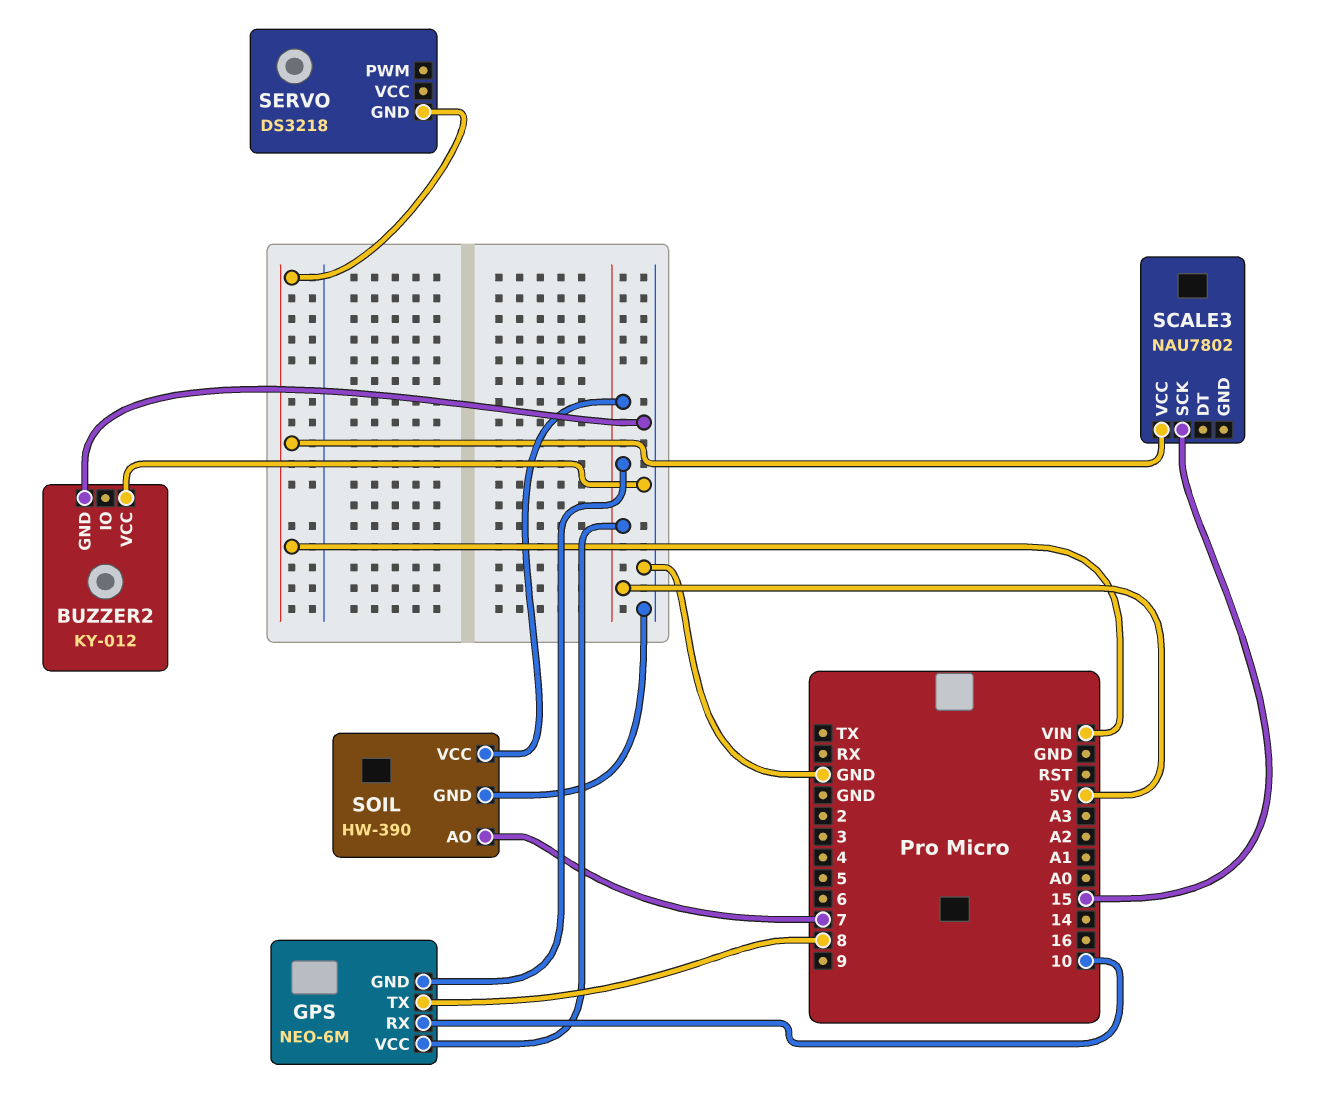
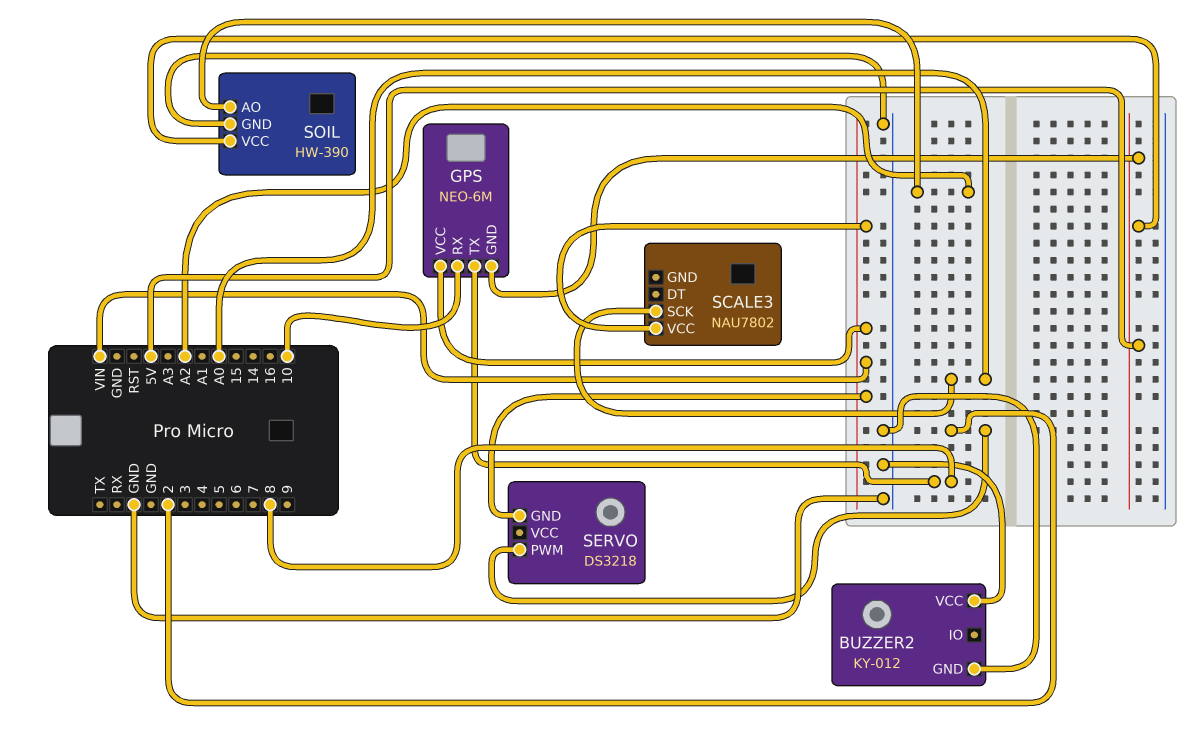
GPS pin VCC: 5V -> VIN
SCALE3 pin SCK: 15 -> A0
SERVO pin PWM: none -> 2
SOIL pin AO: 7 -> A2

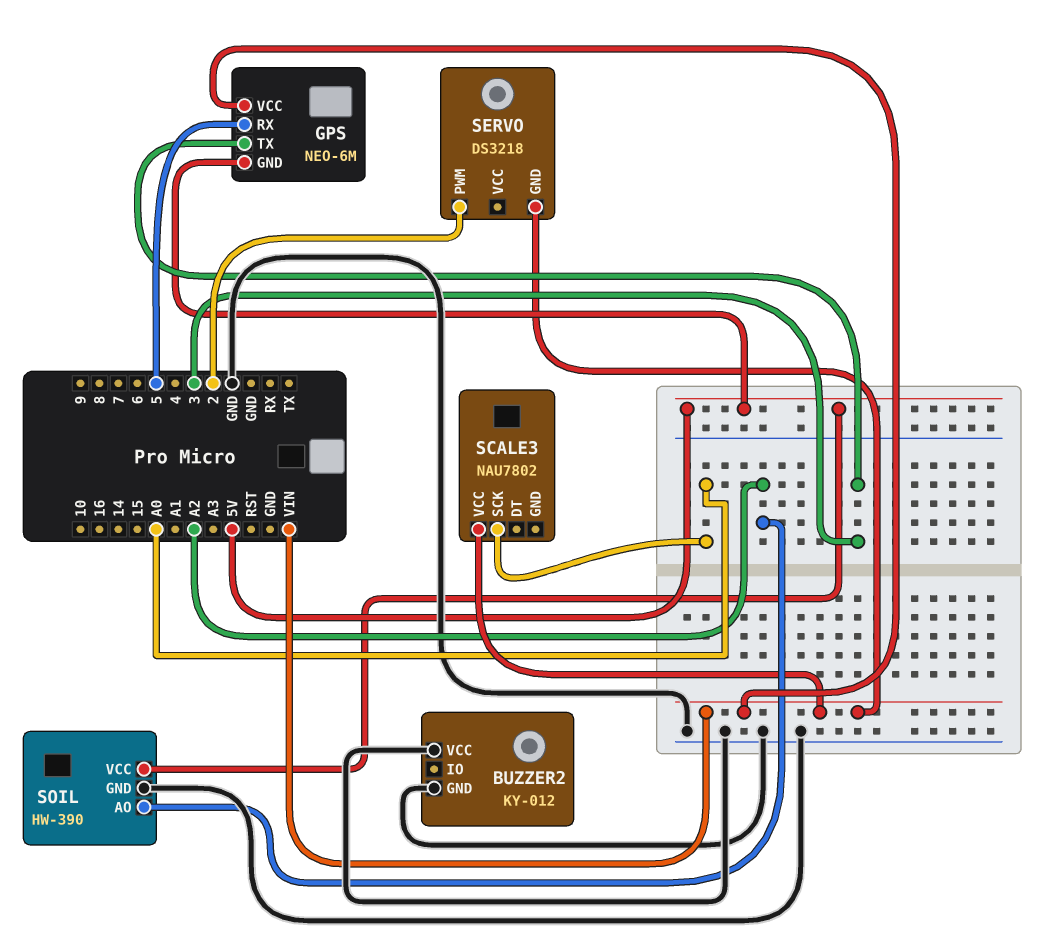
GPS pin RX: 10 -> 5
GPS pin TX: 8 -> 3

